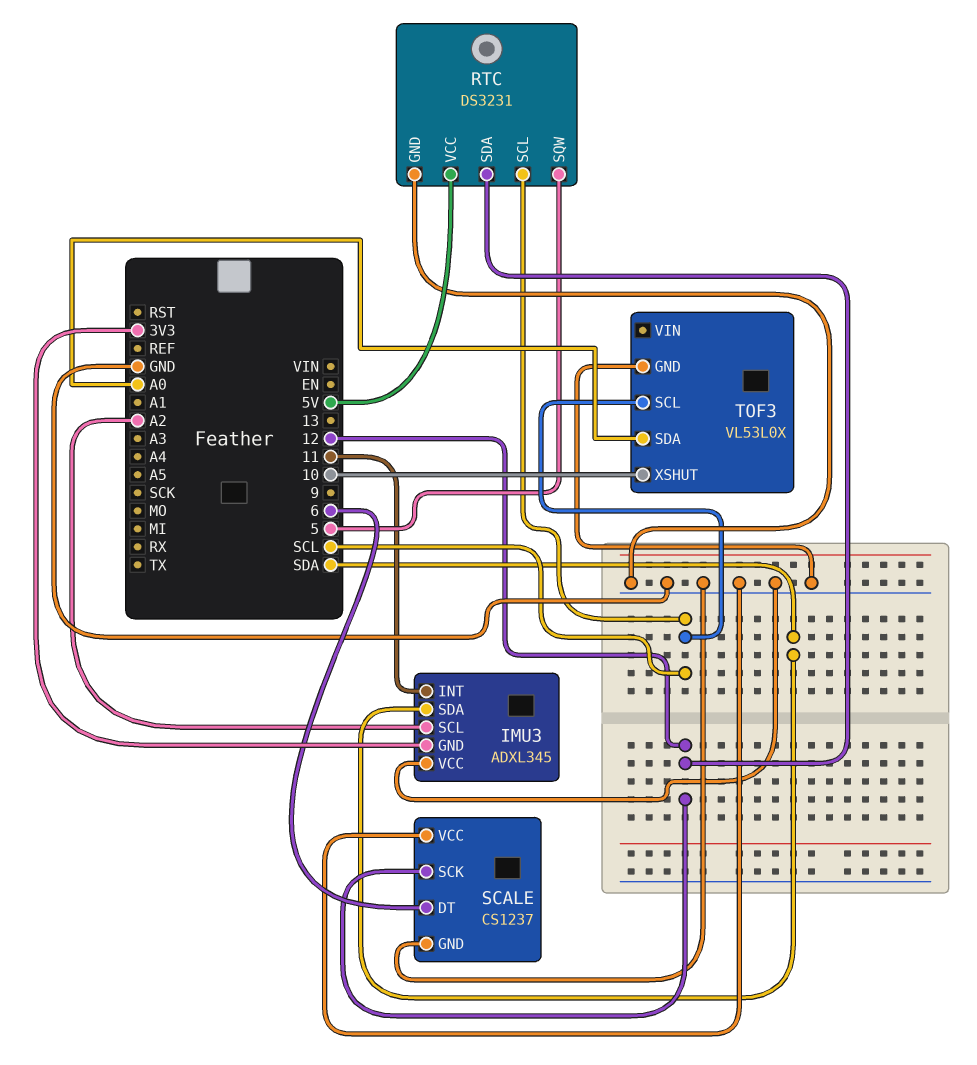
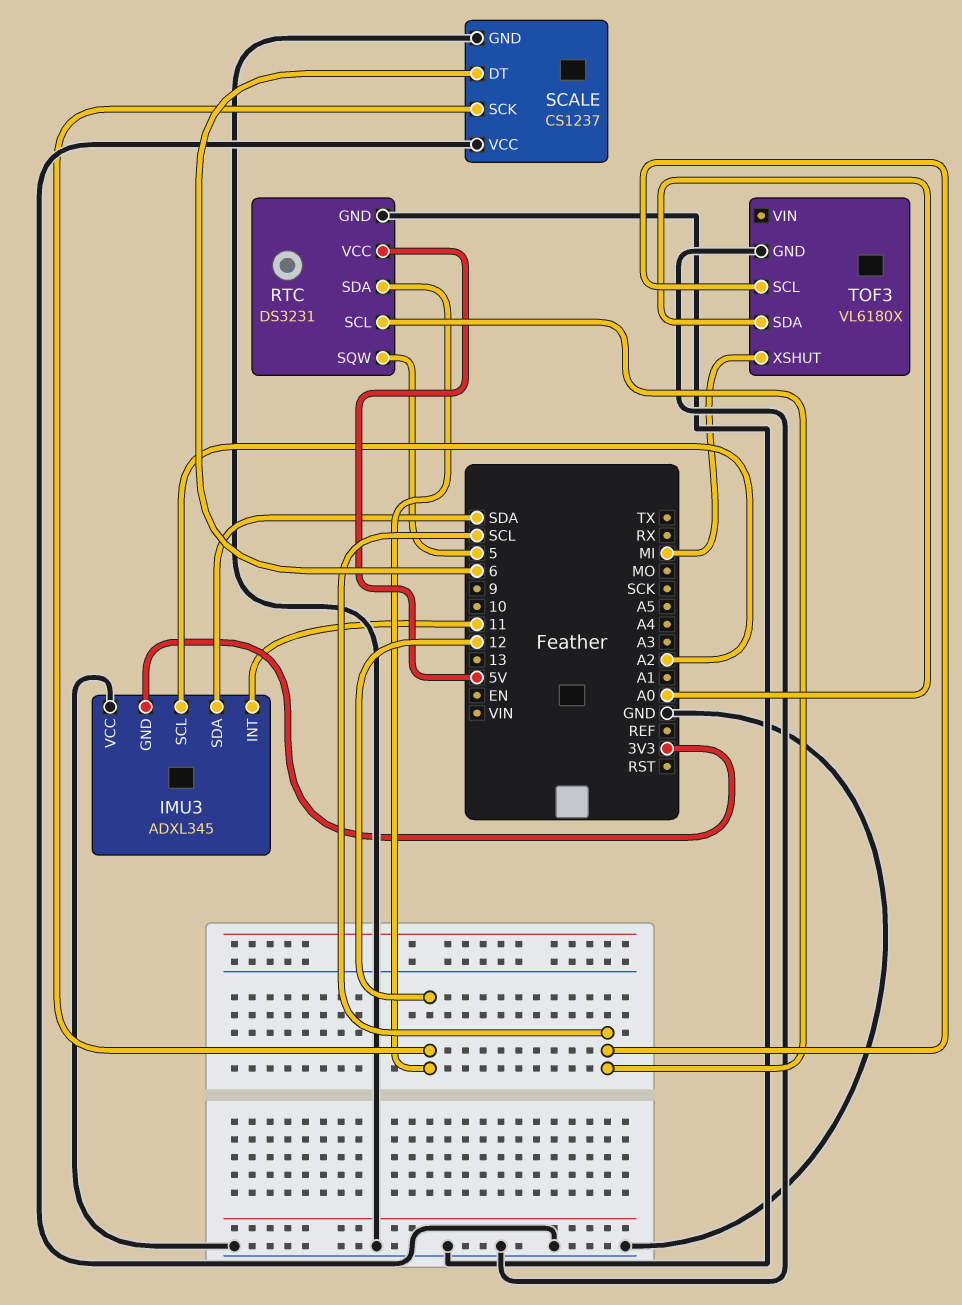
TOF3: VL53L0X -> VL6180X
TOF3 pin XSHUT: 10 -> MI

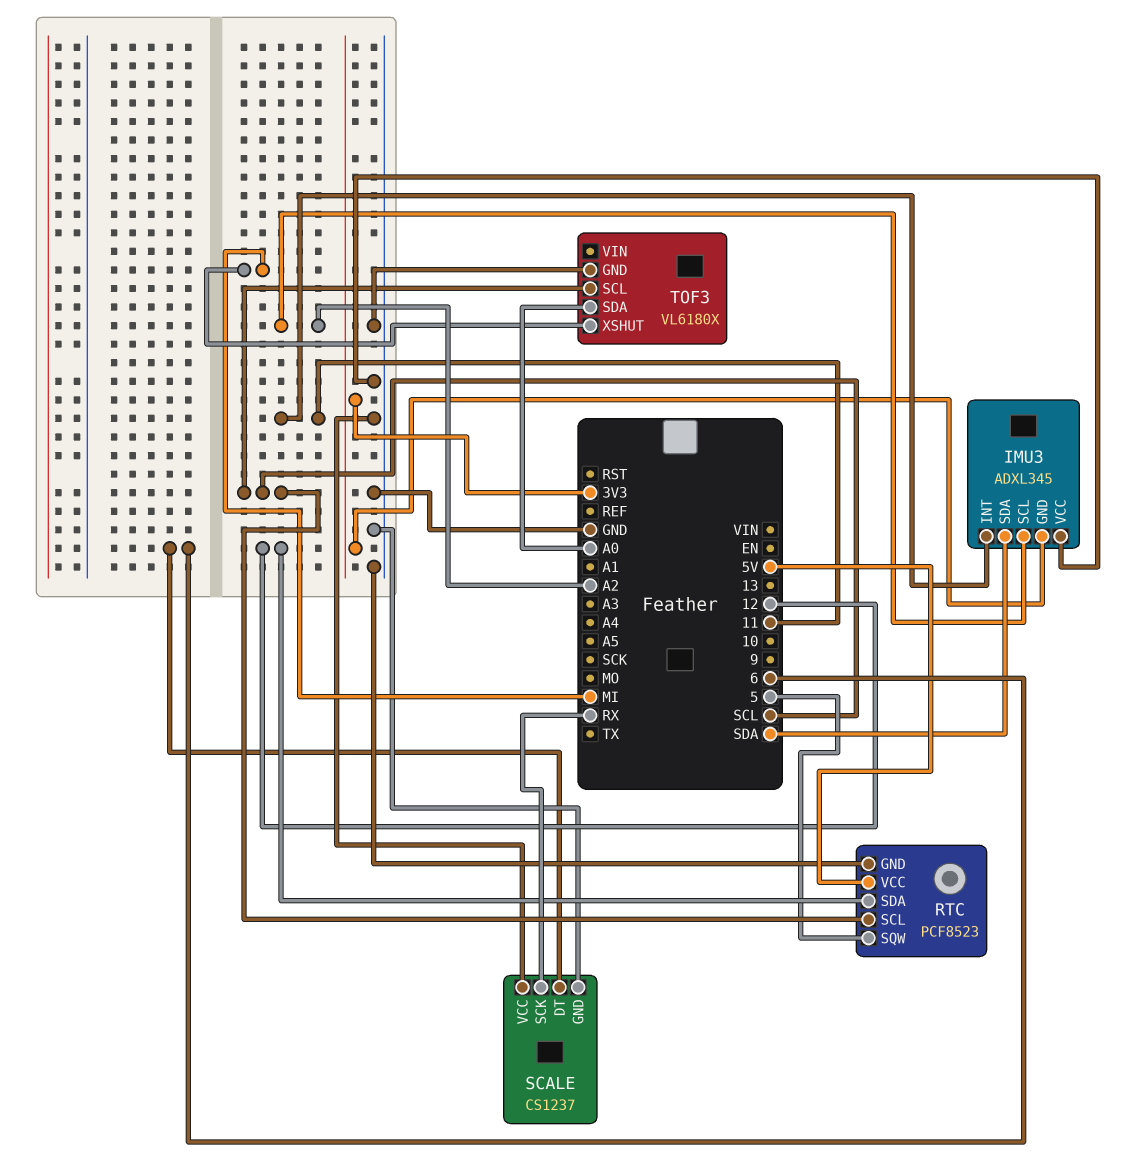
RTC: DS3231 -> PCF8523
SCALE pin SCK: 12 -> RX

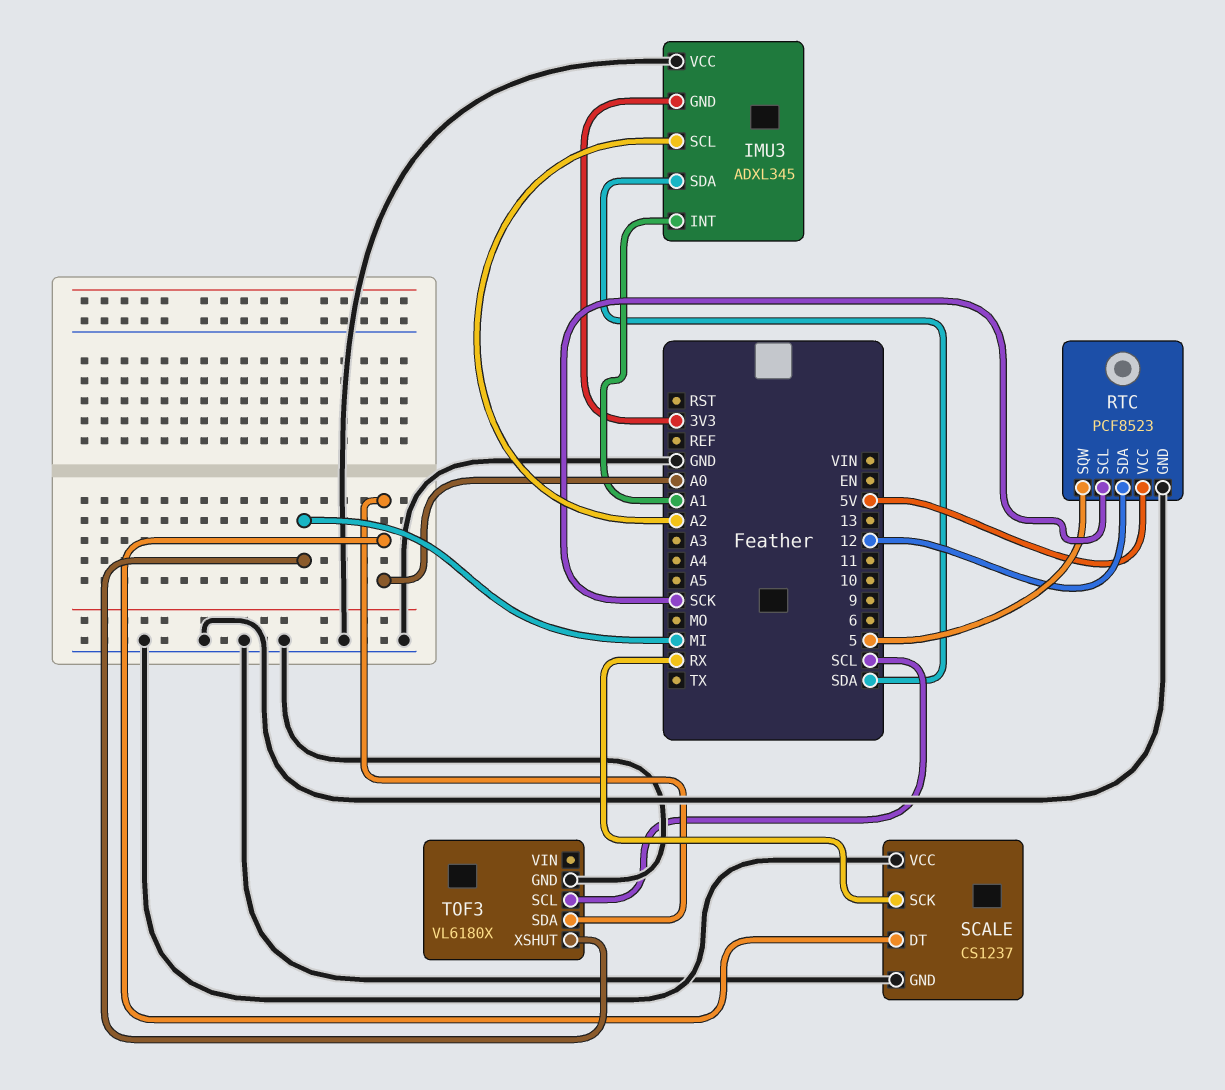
IMU3 pin INT: 11 -> A1
RTC pin SCL: SCL -> SCK
SCALE pin DT: 6 -> A0

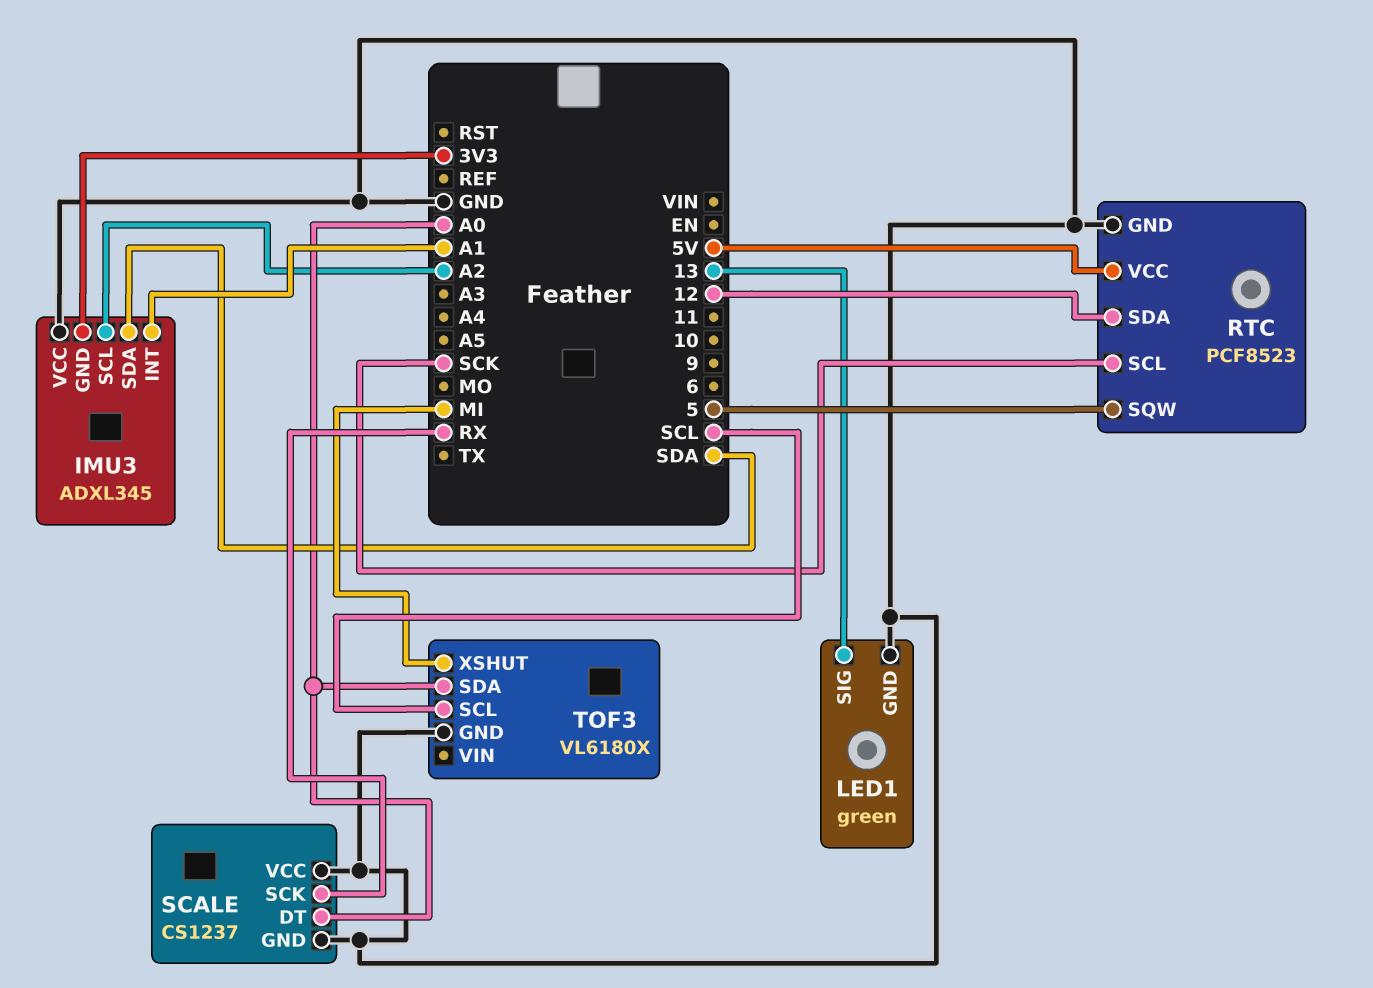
LED1: none -> green
LED1 pin GND: none -> GND
LED1 pin SIG: none -> 13

